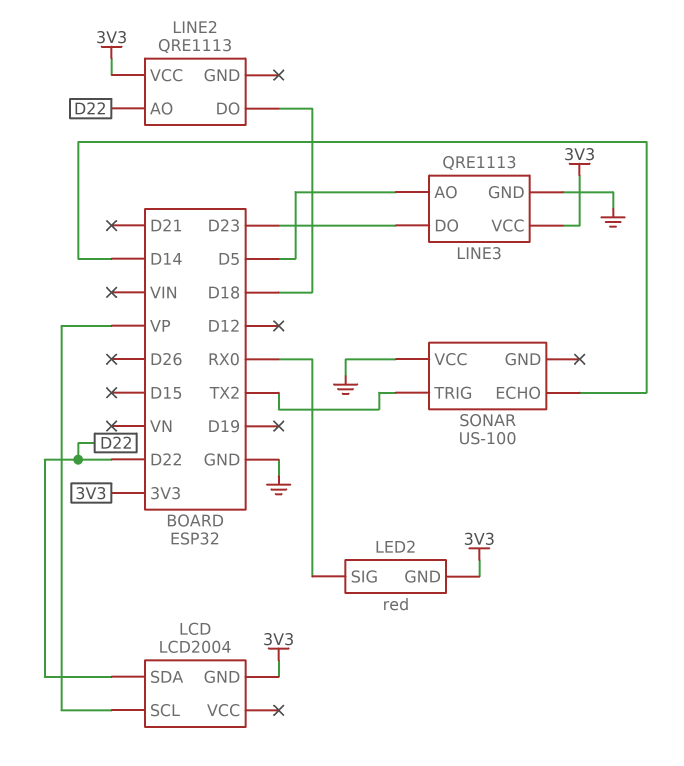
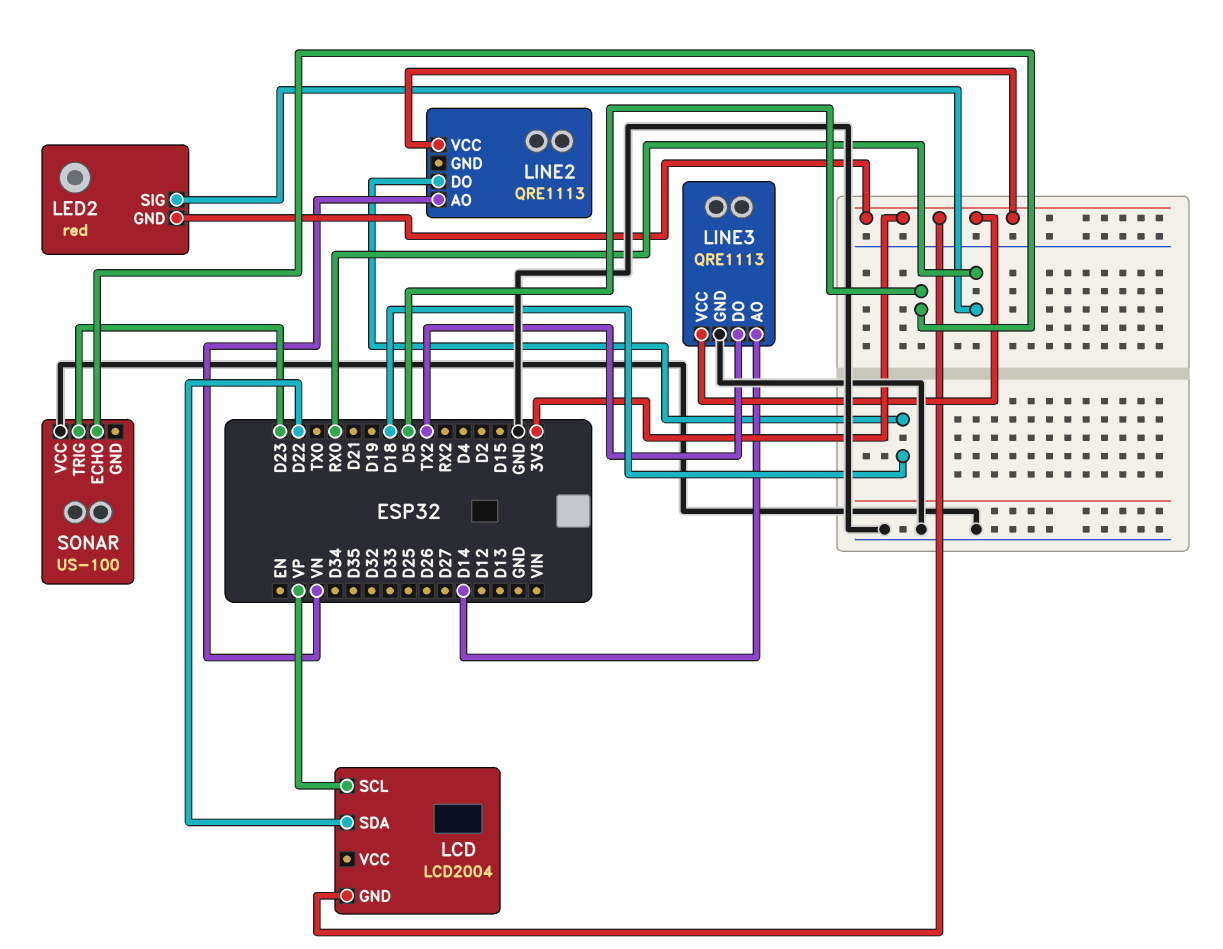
LINE2 pin AO: D22 -> VN
LINE3 pin AO: D5 -> D14
LINE3 pin DO: D23 -> TX2
SONAR pin ECHO: D14 -> D5
SONAR pin TRIG: TX2 -> D23

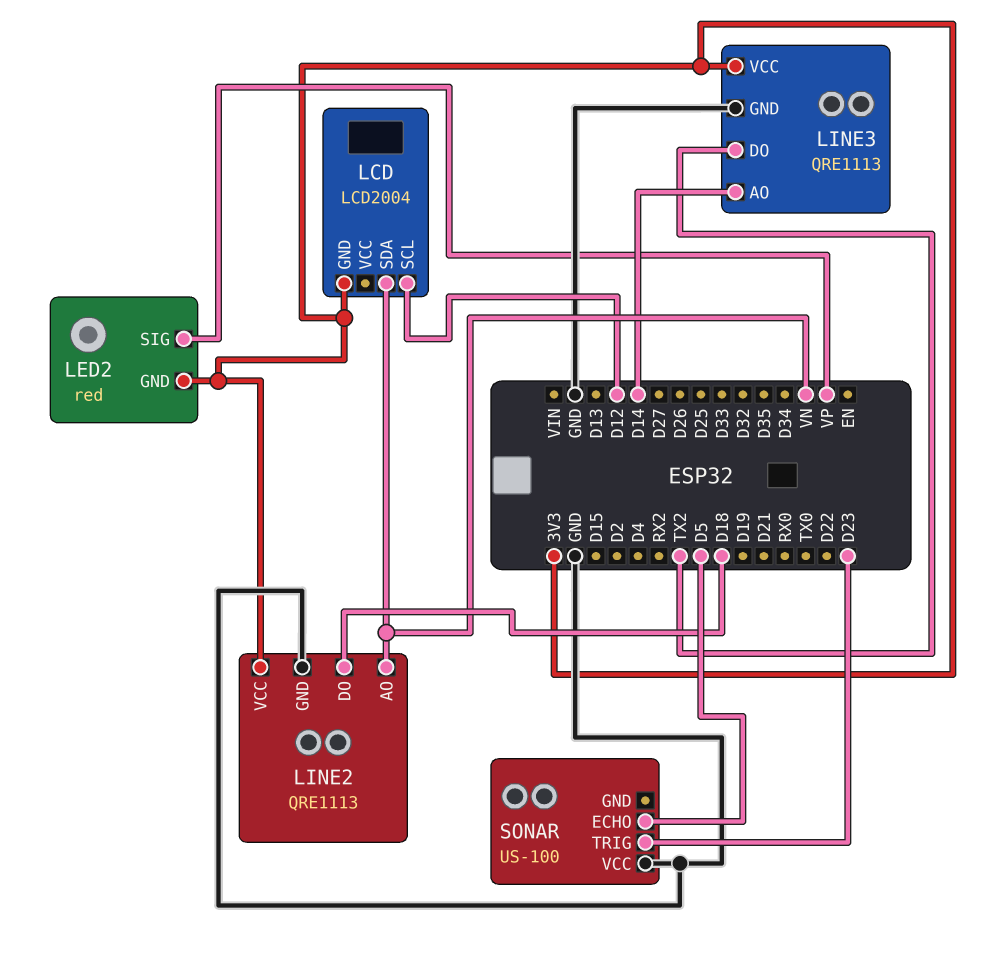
LCD pin SCL: VP -> D12
LCD pin SDA: D22 -> VN
LED2 pin SIG: RX0 -> VP
LINE2 pin GND: none -> GND

